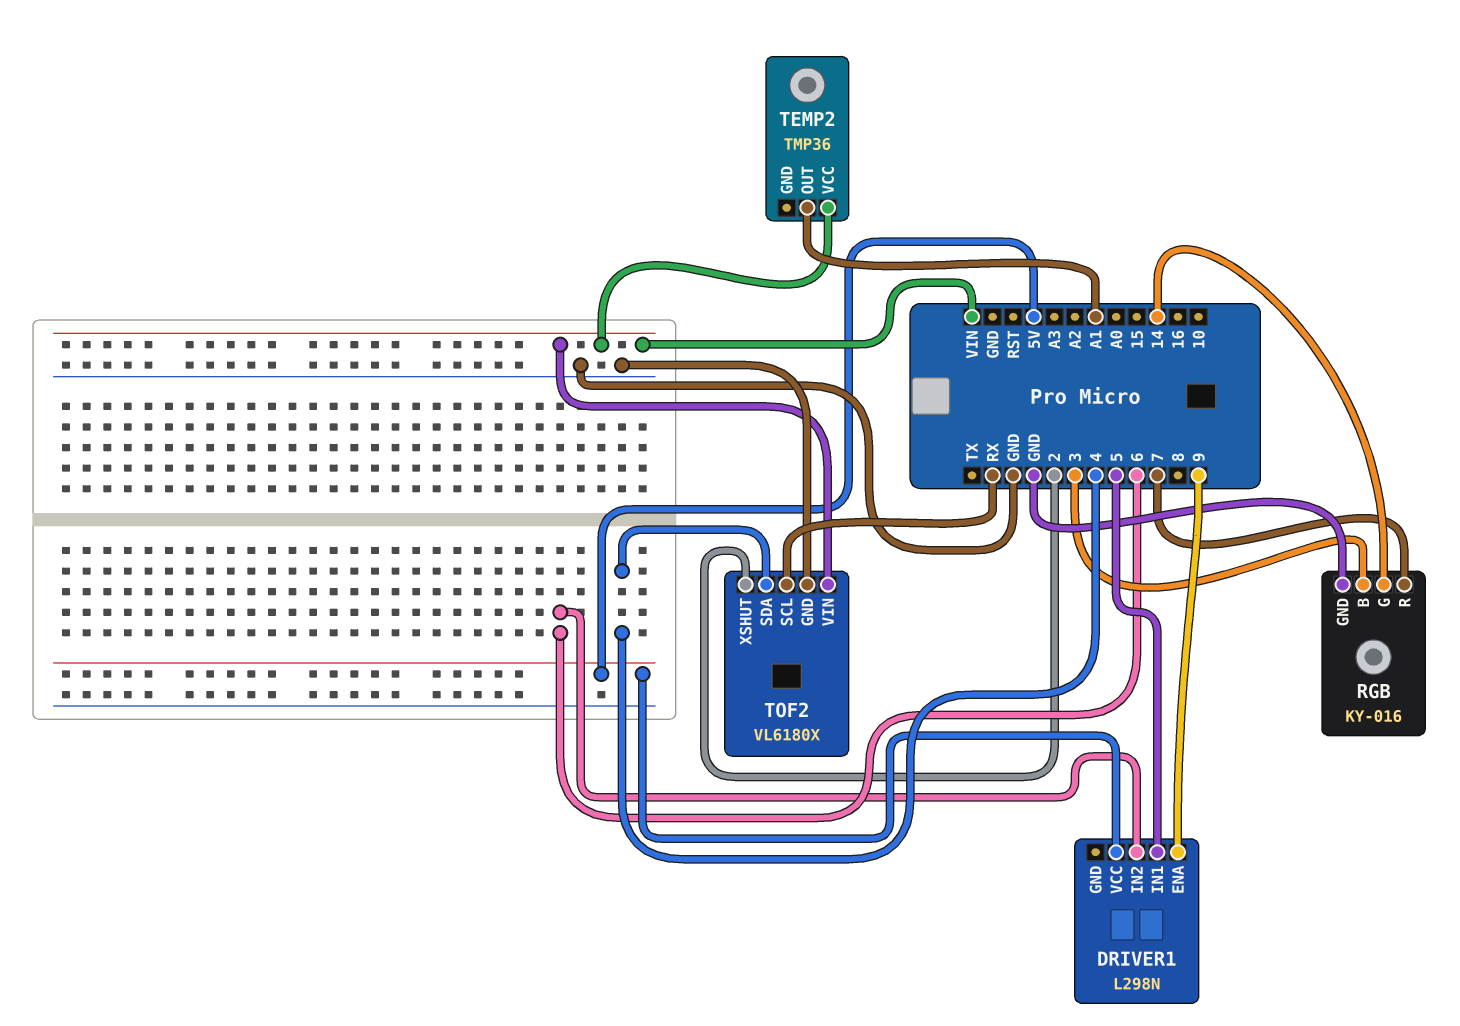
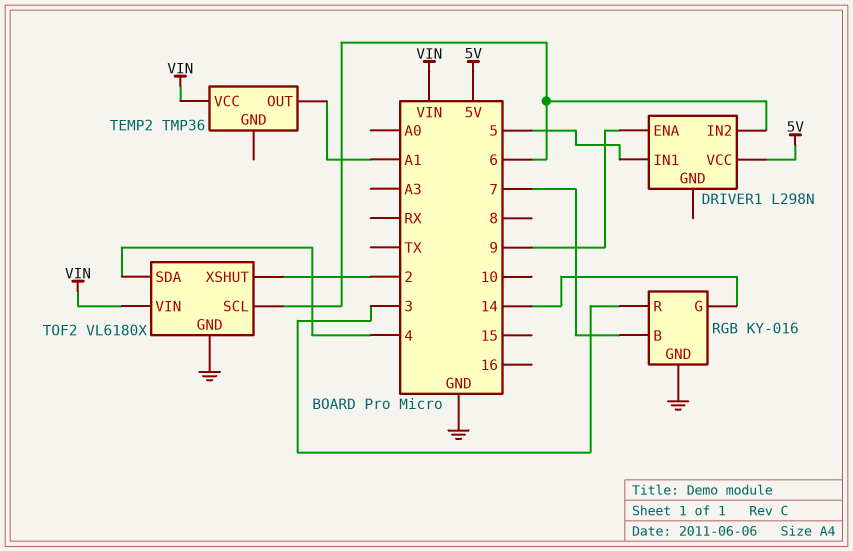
RGB pin B: 3 -> 7
RGB pin R: 7 -> 3
TOF2 pin SCL: RX -> 6

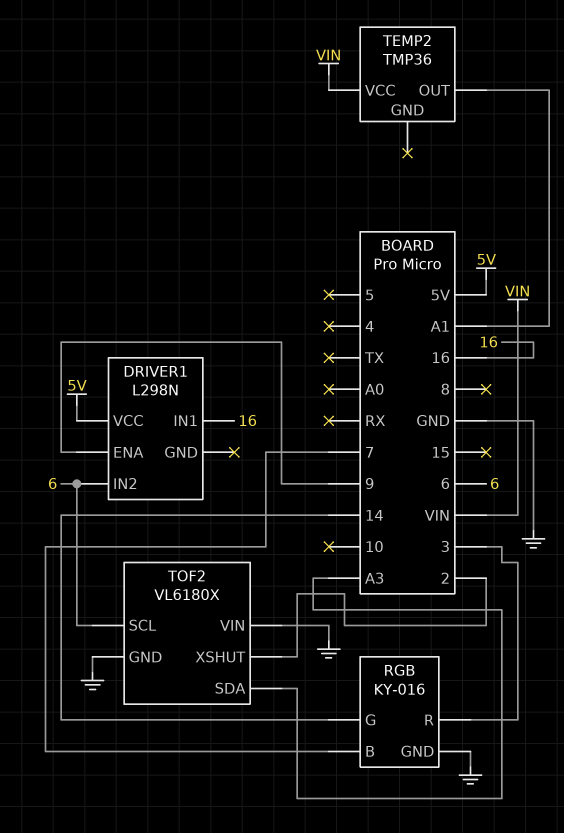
DRIVER1 pin IN1: 5 -> 16
TOF2 pin SDA: 4 -> A3
TOF2 pin VIN: VIN -> GND

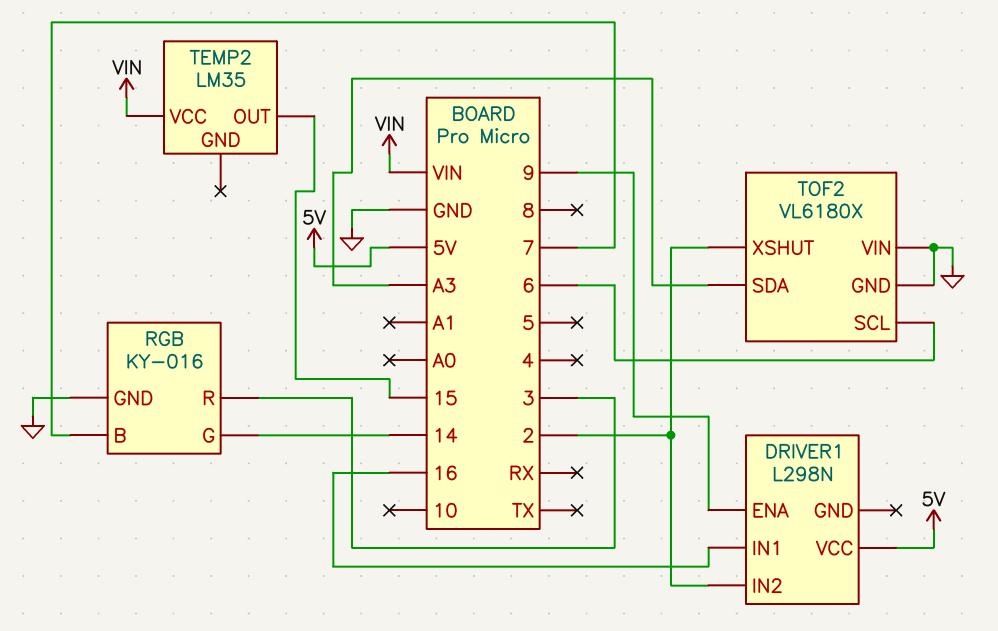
DRIVER1 pin IN2: 6 -> 2
TEMP2: TMP36 -> LM35
TEMP2 pin OUT: A1 -> 15

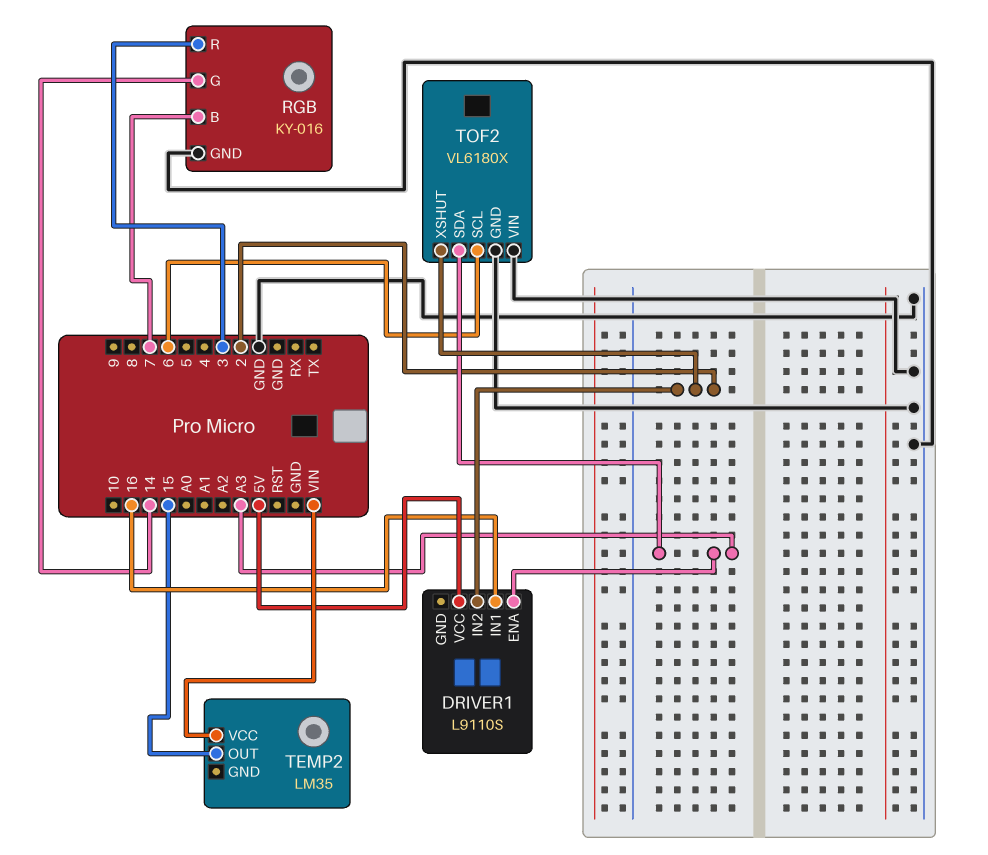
DRIVER1: L298N -> L9110S
DRIVER1 pin ENA: 9 -> A3

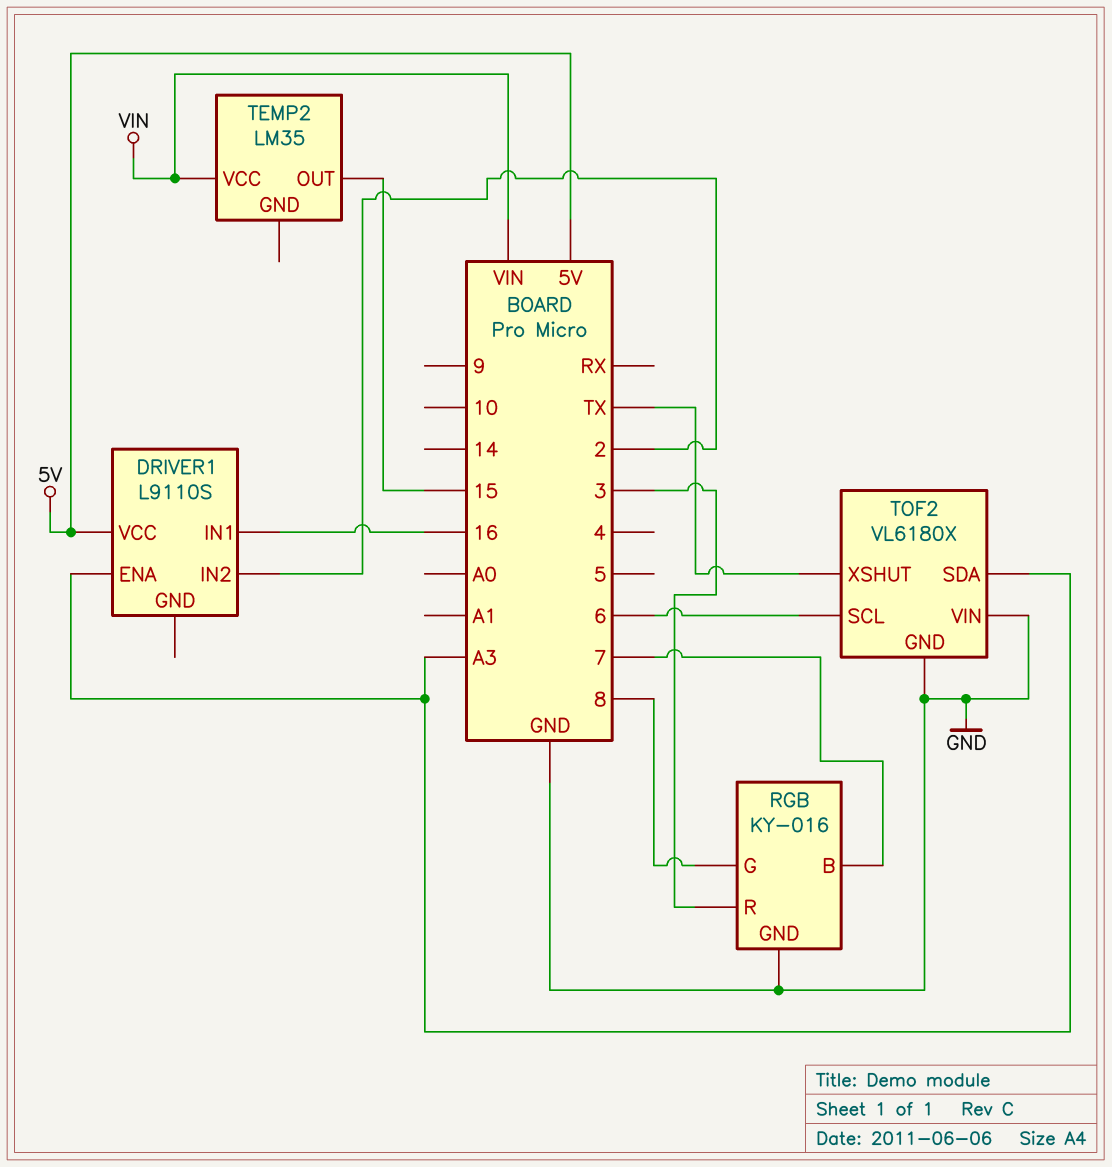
RGB pin G: 14 -> 8
TOF2 pin XSHUT: 2 -> TX

